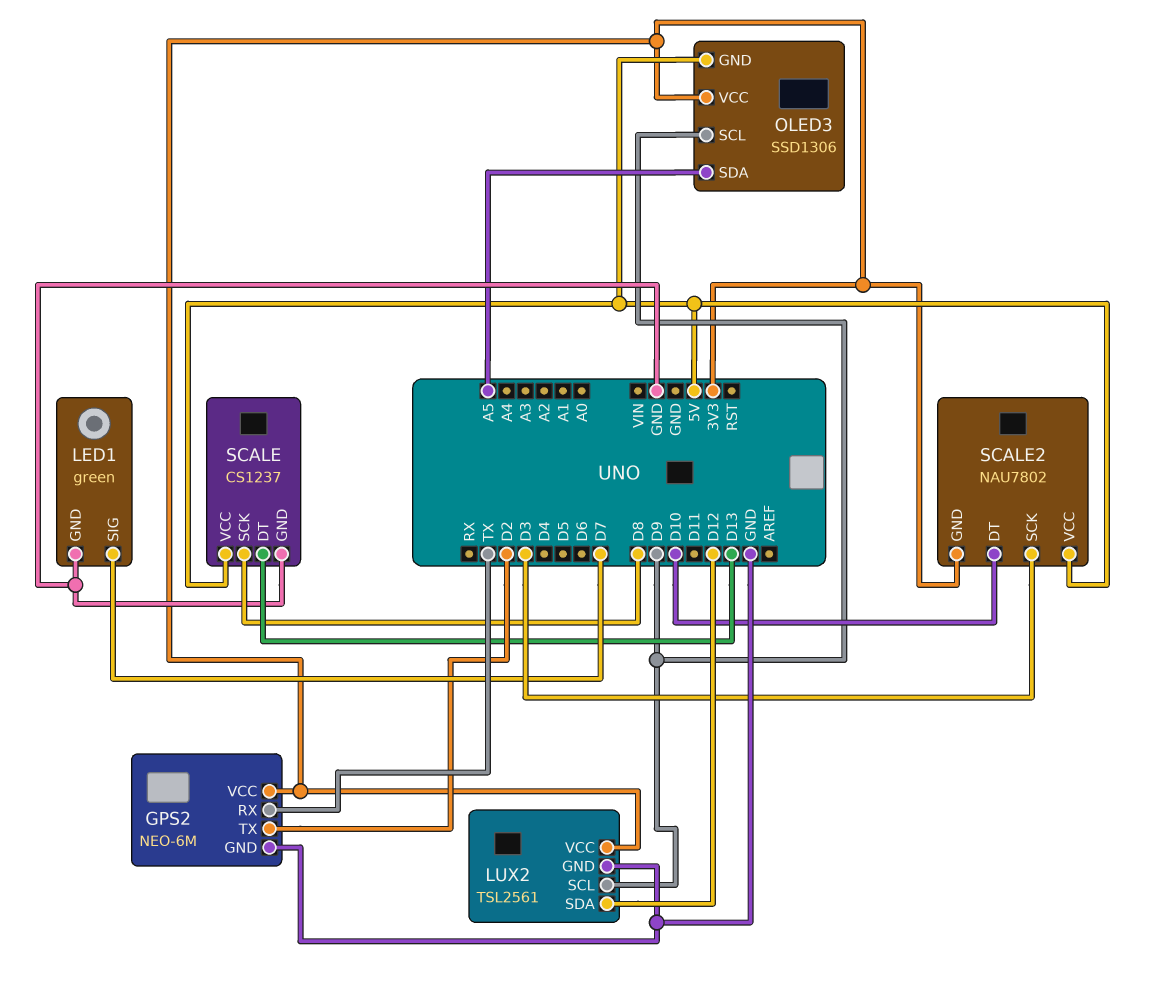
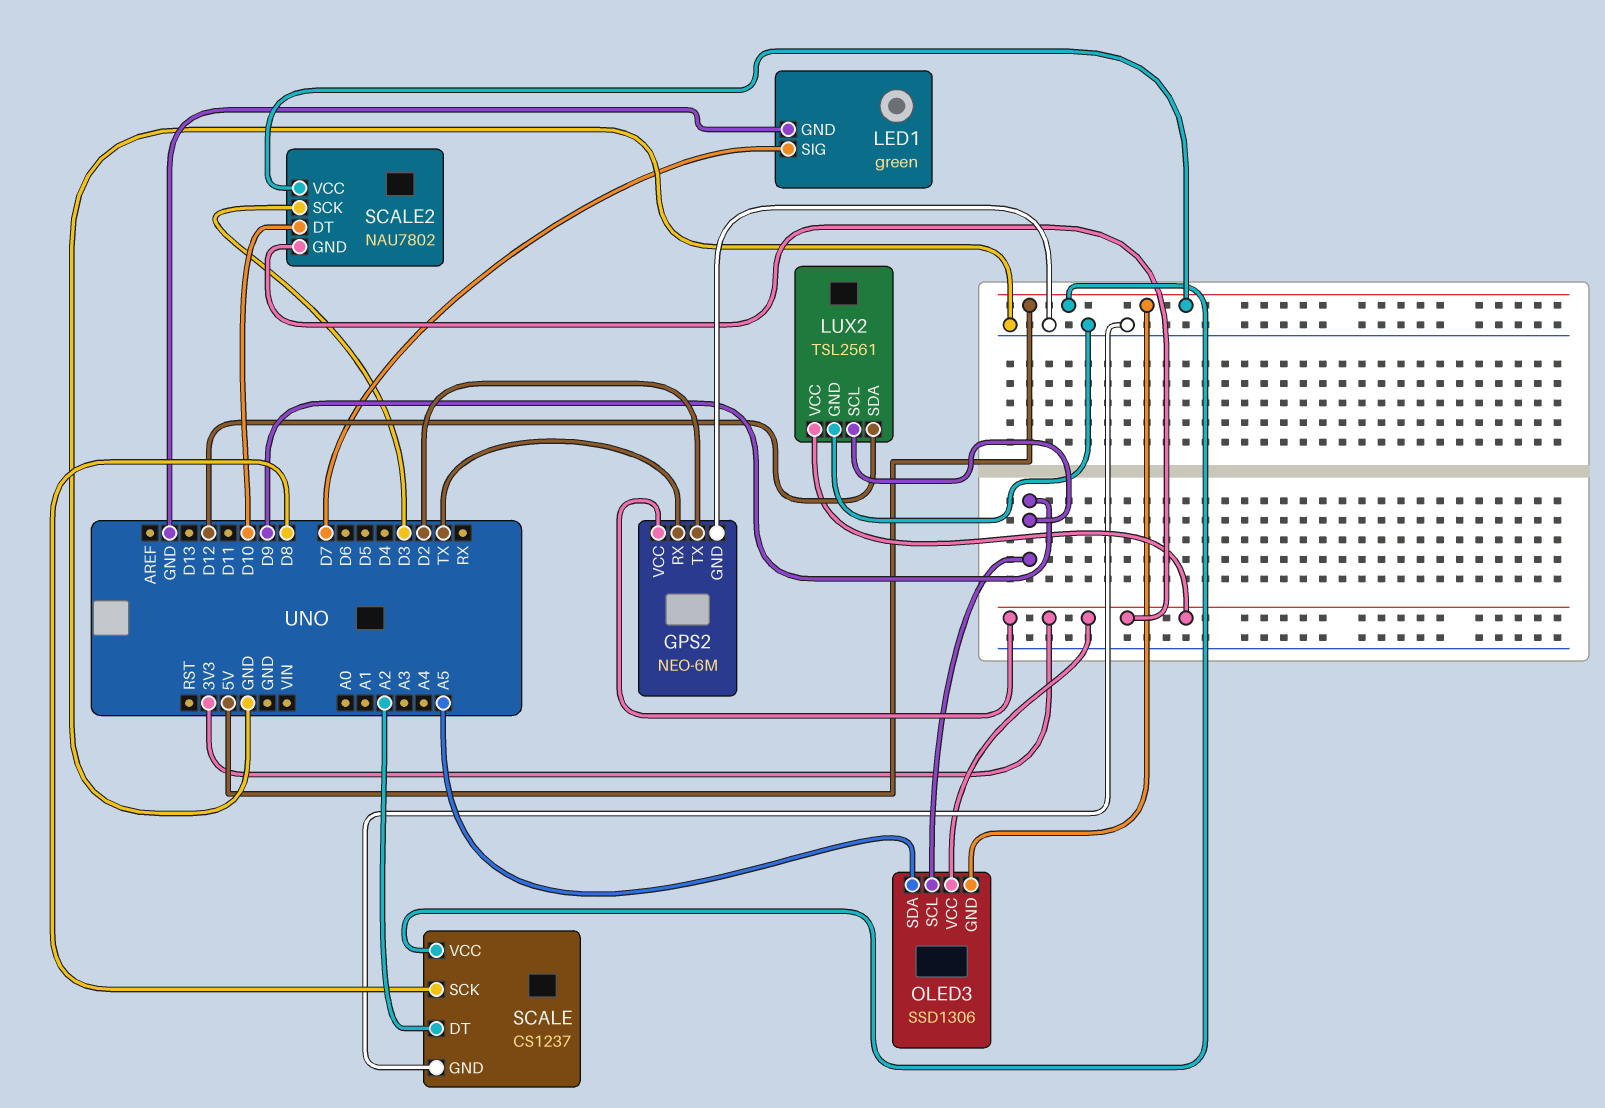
SCALE pin DT: D13 -> A2

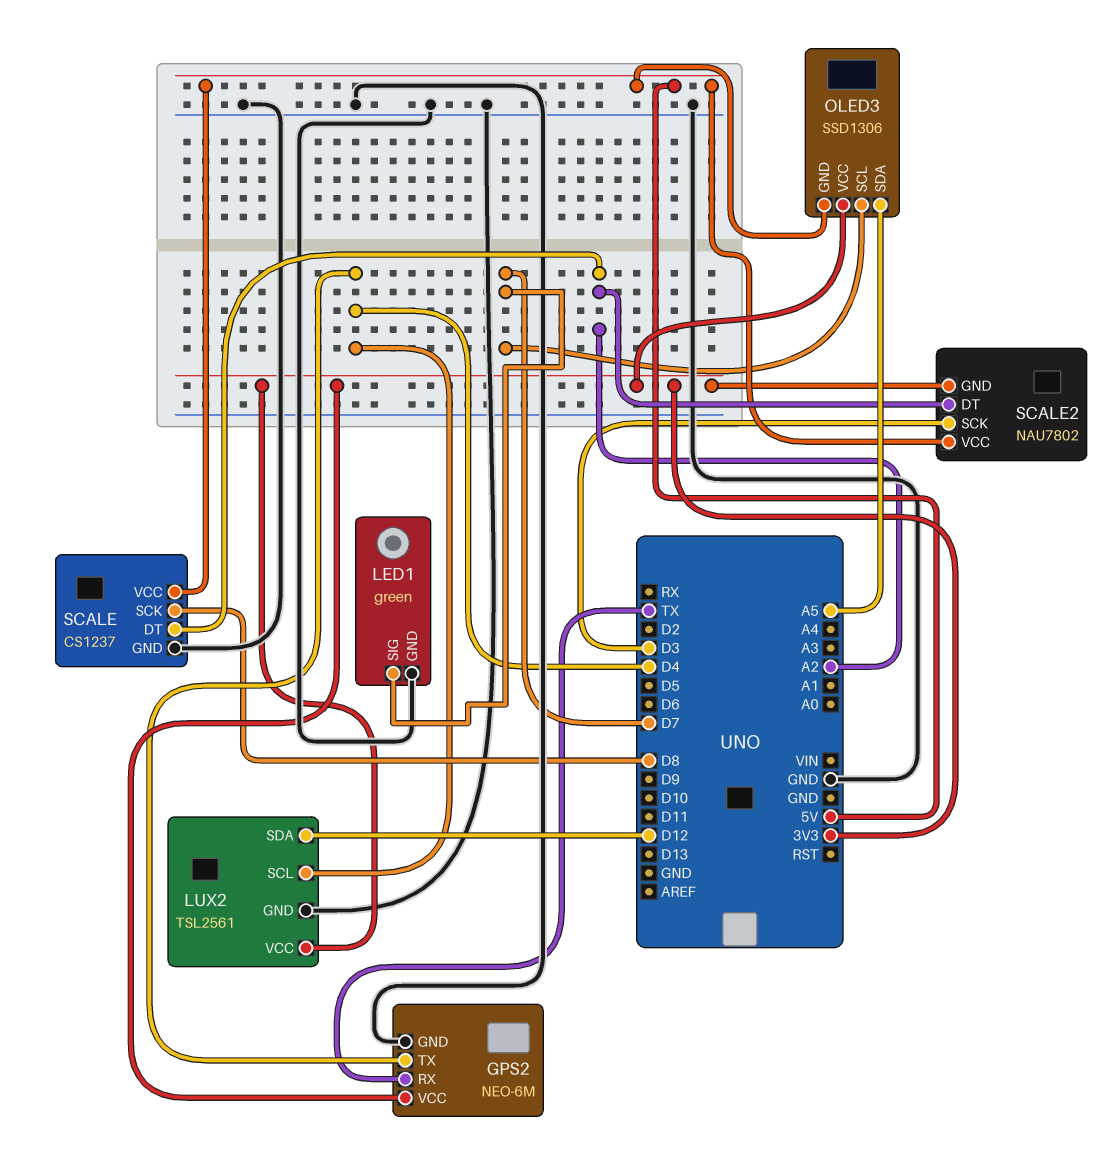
GPS2 pin TX: D2 -> D4
LUX2 pin SCL: D9 -> D4
OLED3 pin SCL: D9 -> D7
SCALE2 pin DT: D10 -> A2

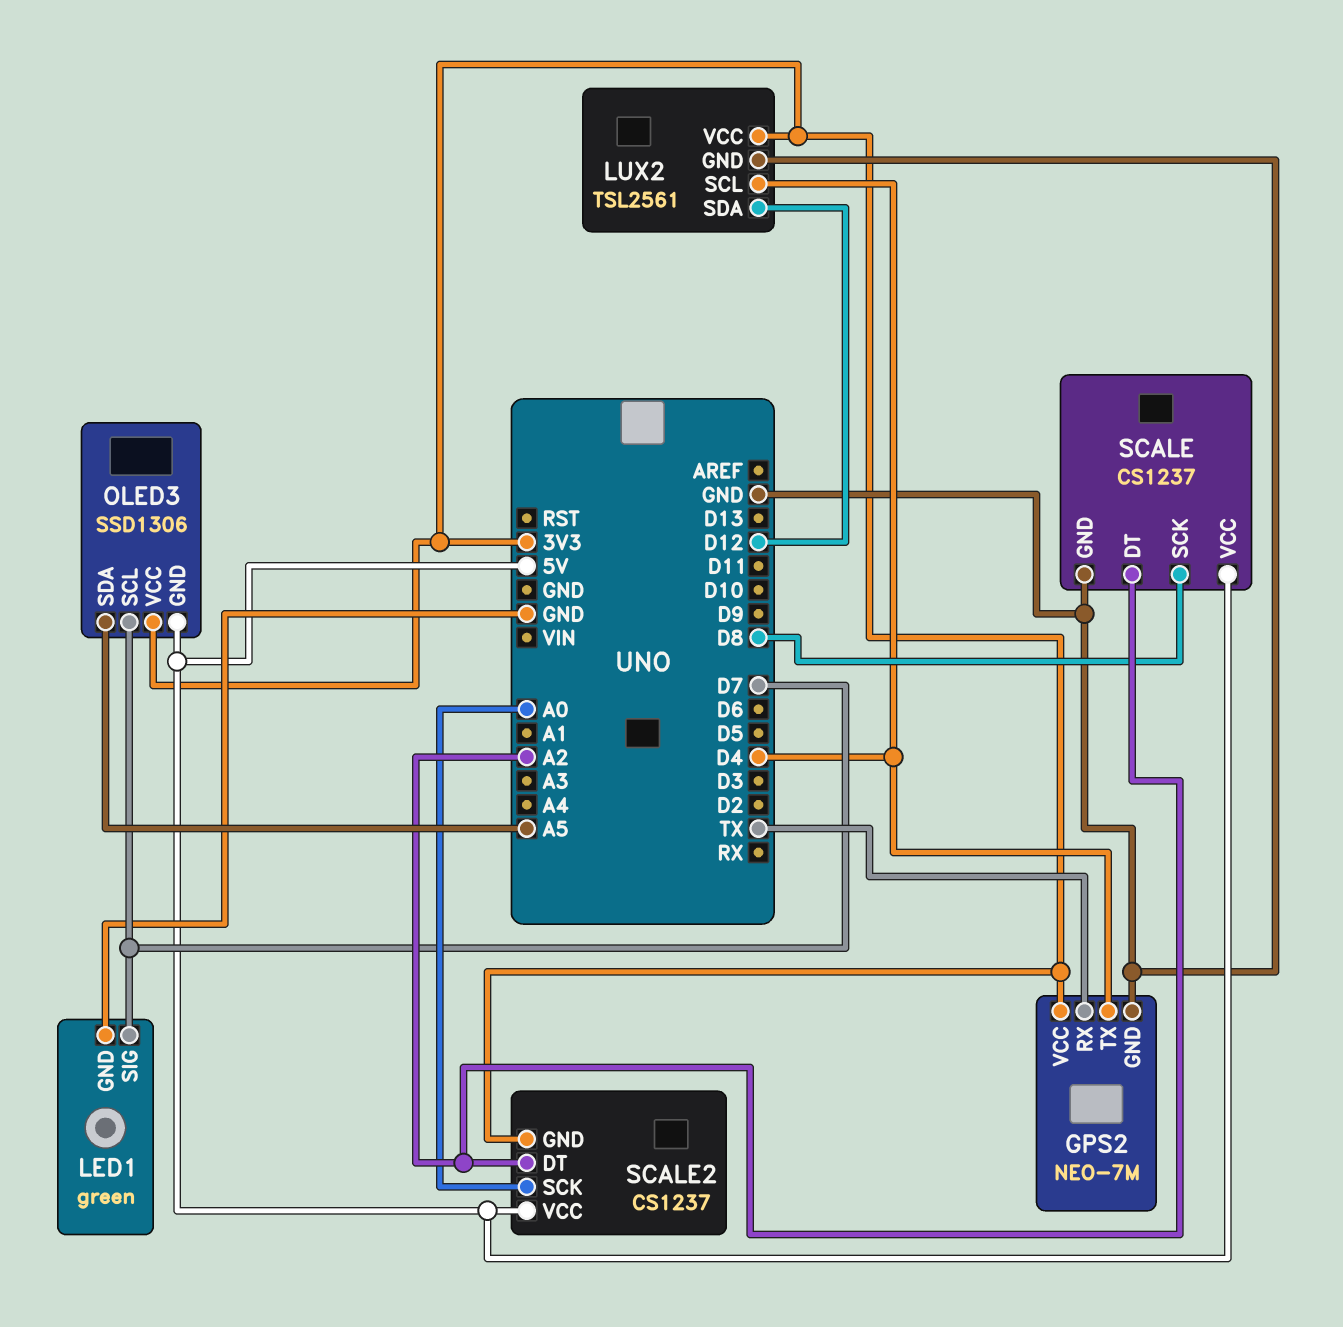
GPS2: NEO-6M -> NEO-7M
SCALE2: NAU7802 -> CS1237
SCALE2 pin SCK: D3 -> A0

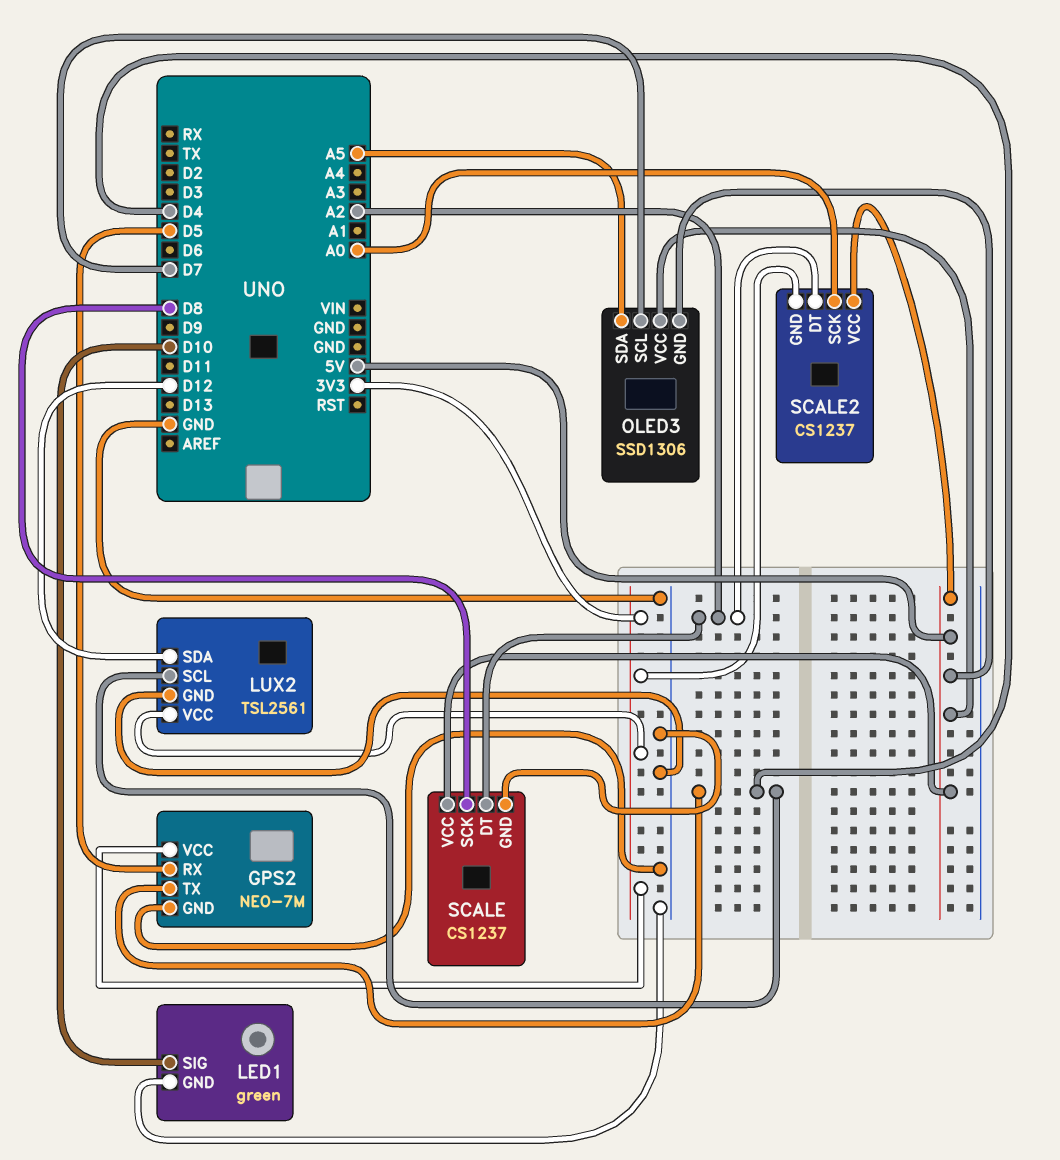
GPS2 pin RX: TX -> D5
LED1 pin SIG: D7 -> D10
OLED3 pin VCC: 3V3 -> 5V

